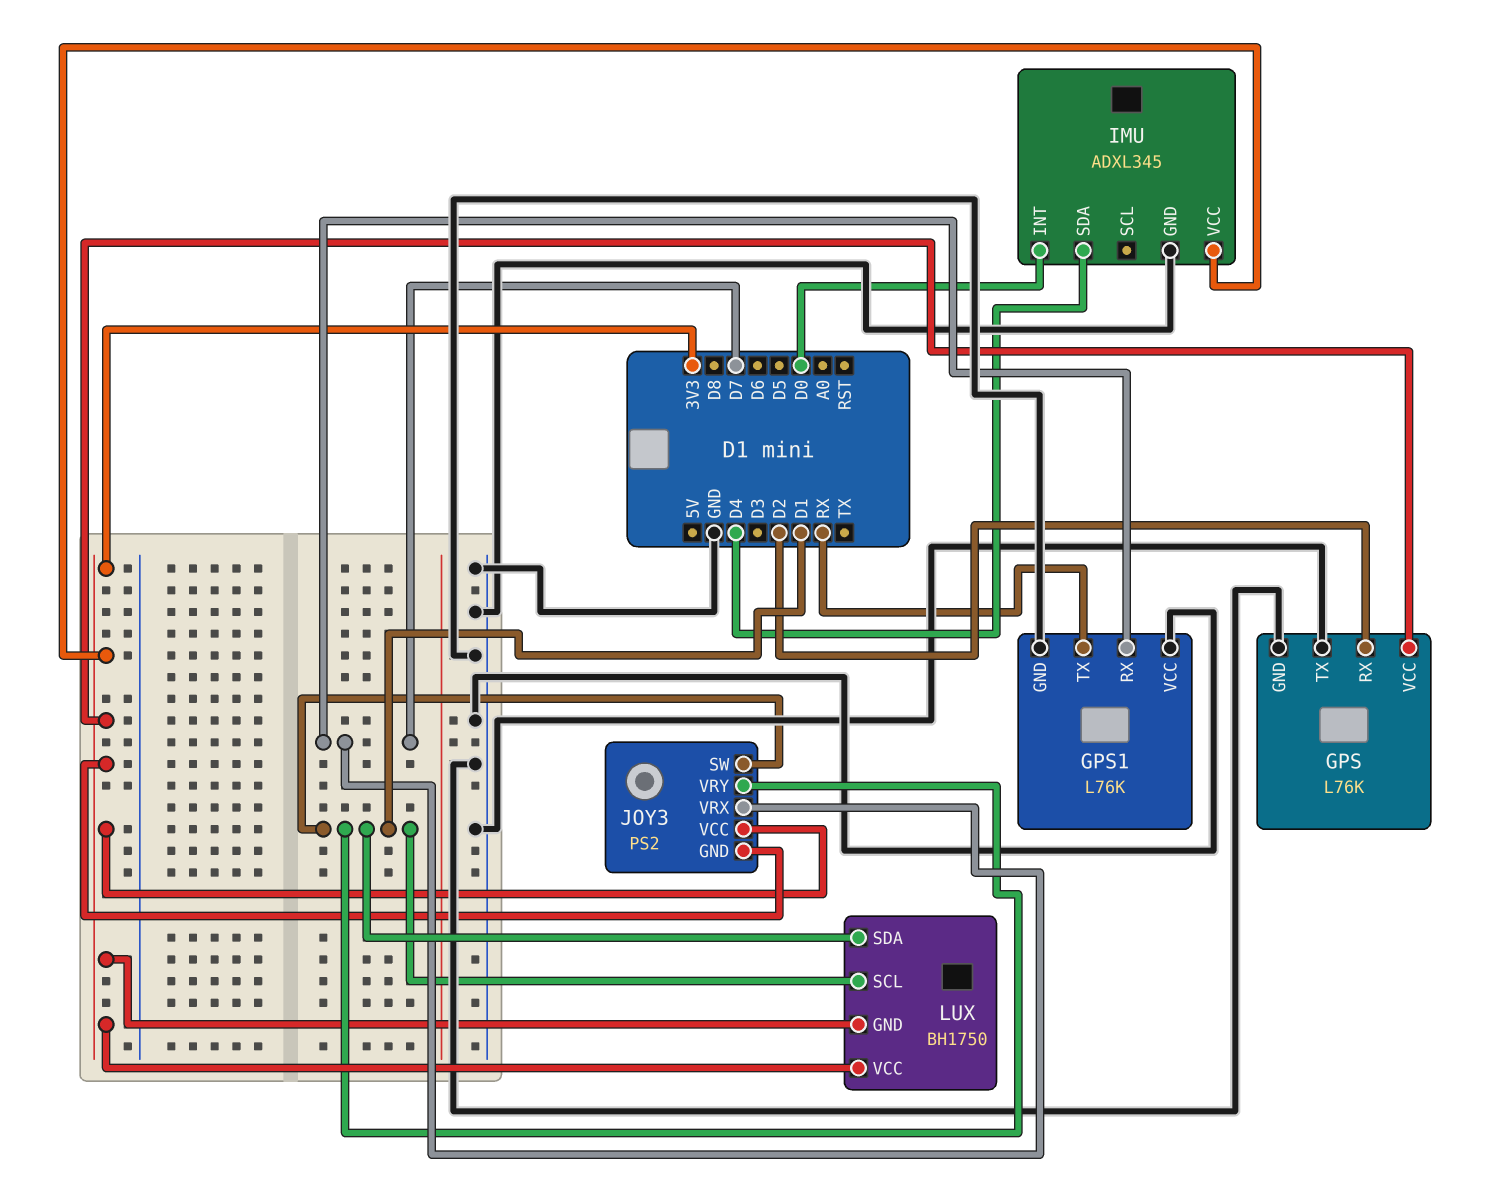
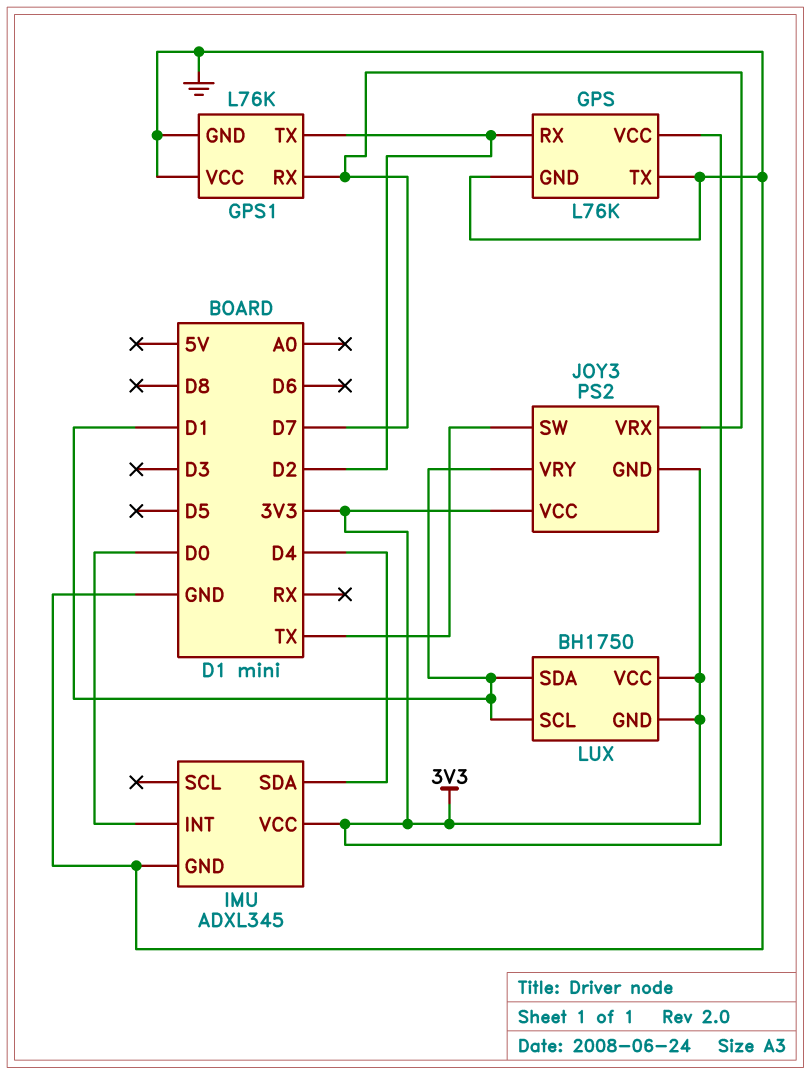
GPS1 pin TX: RX -> D2
JOY3 pin SW: D1 -> TX

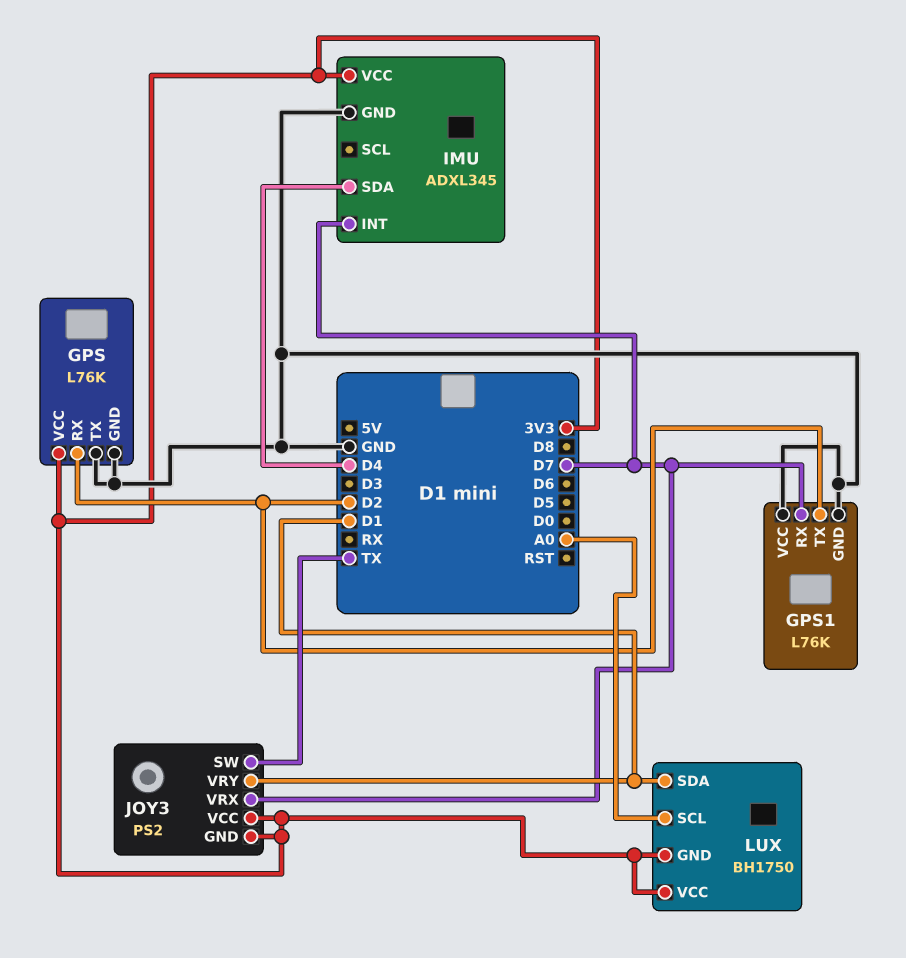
IMU pin INT: D0 -> D7
LUX pin SCL: D1 -> A0

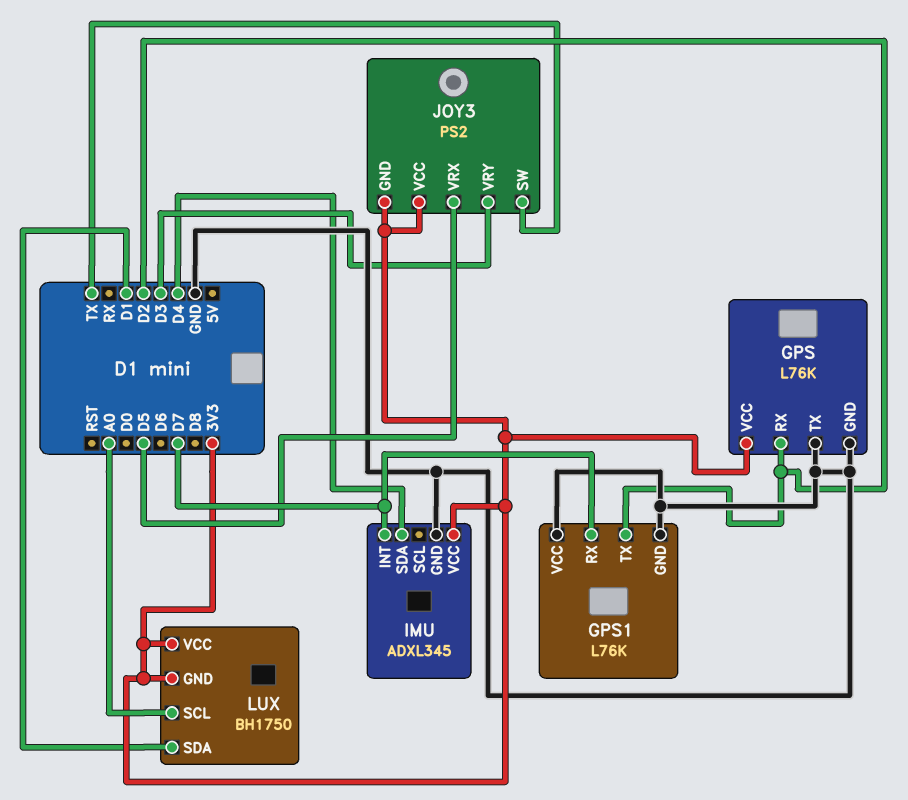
JOY3 pin VRX: D7 -> D5
JOY3 pin VRY: D1 -> D3

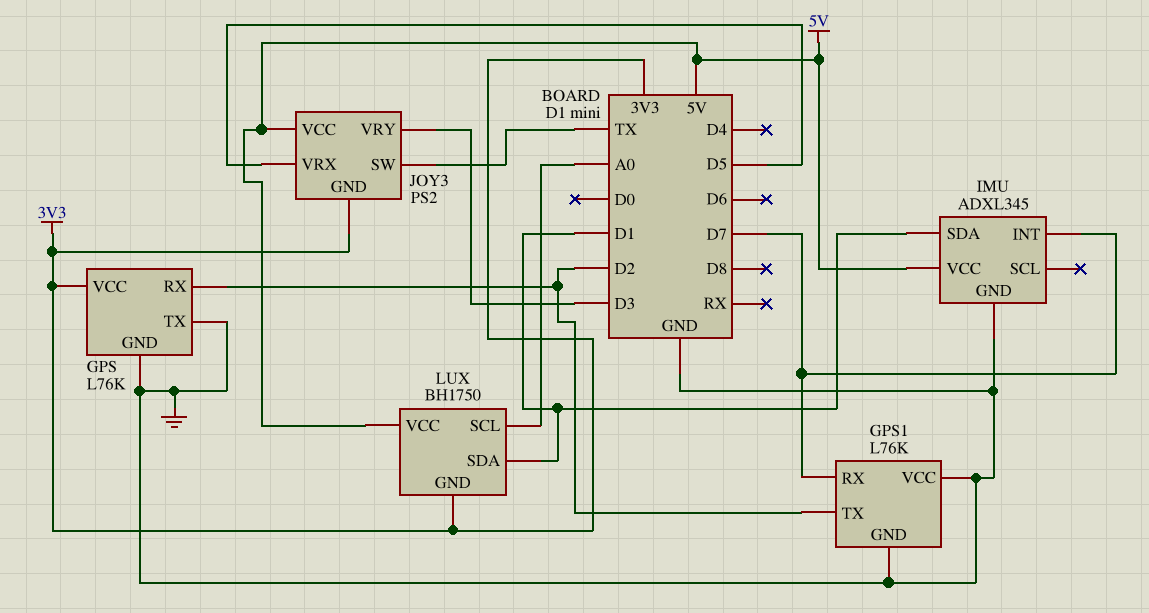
IMU pin SDA: D4 -> D1
IMU pin VCC: 3V3 -> 5V
JOY3 pin VCC: 3V3 -> 5V
LUX pin VCC: 3V3 -> 5V

